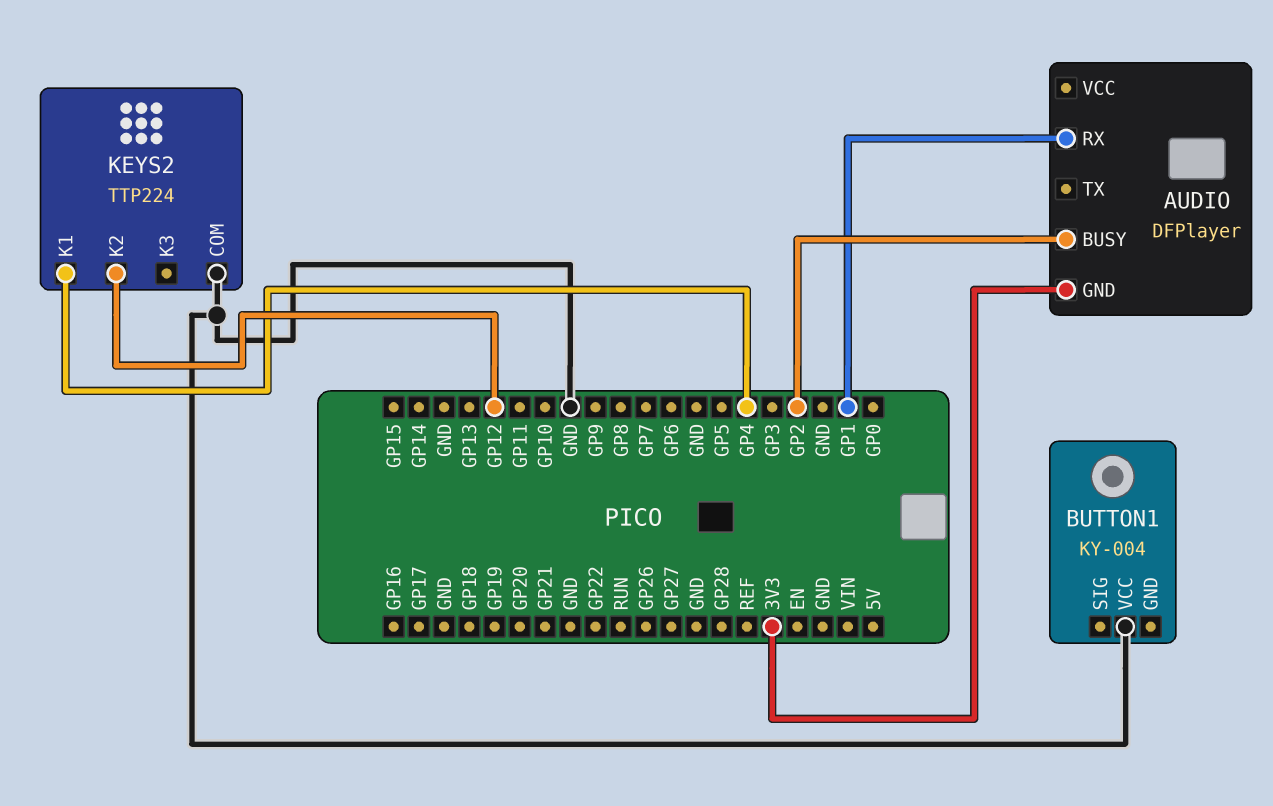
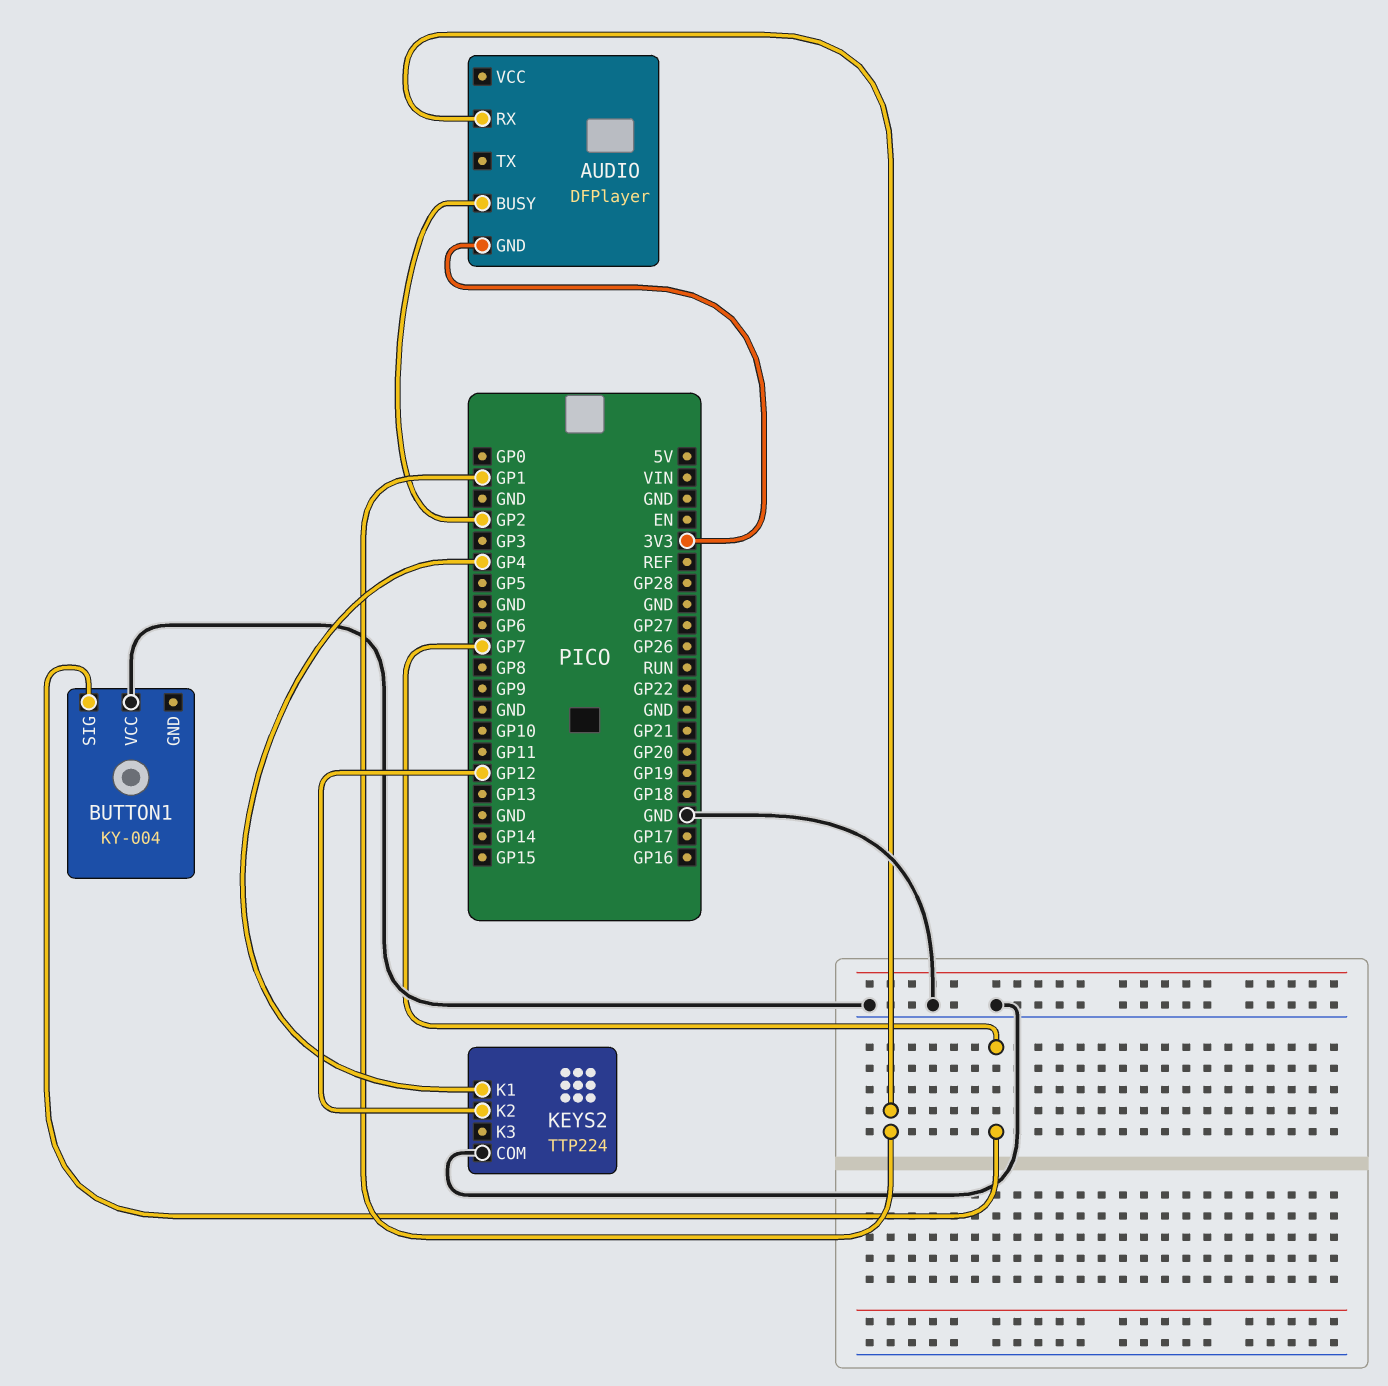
BUTTON1 pin SIG: none -> GP7

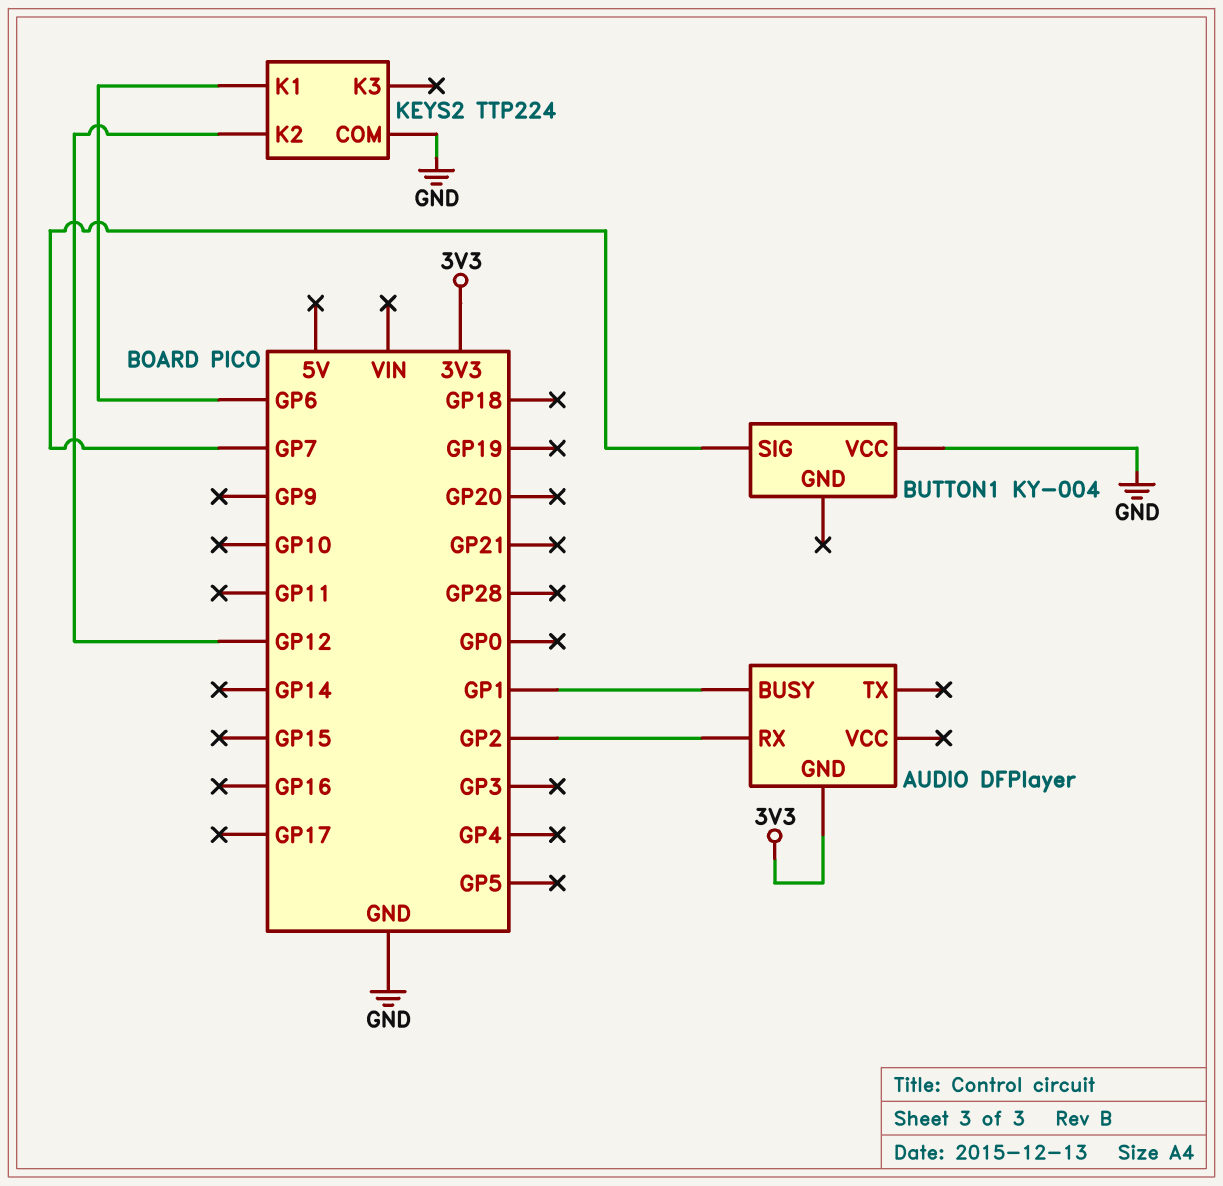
AUDIO pin BUSY: GP2 -> GP1
AUDIO pin RX: GP1 -> GP2
KEYS2 pin K1: GP4 -> GP6

